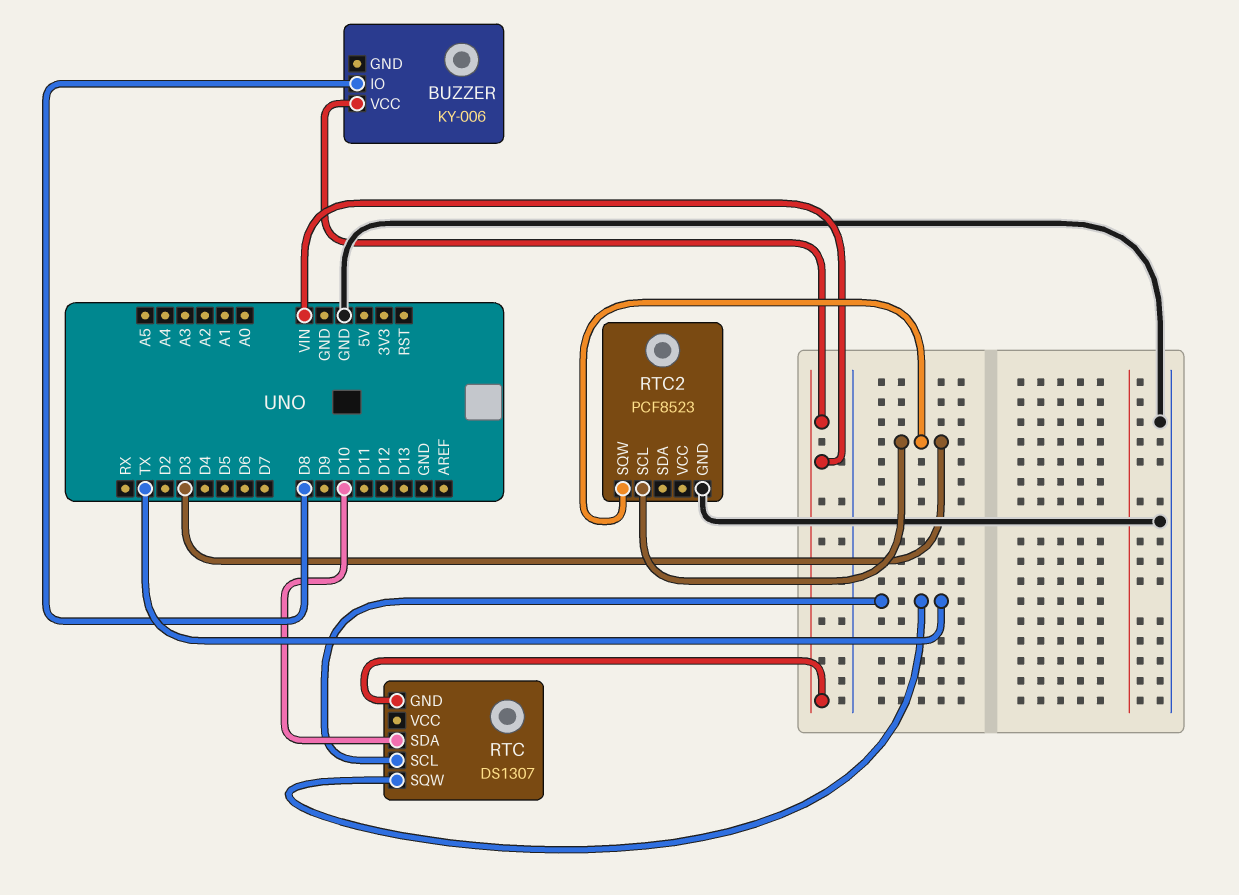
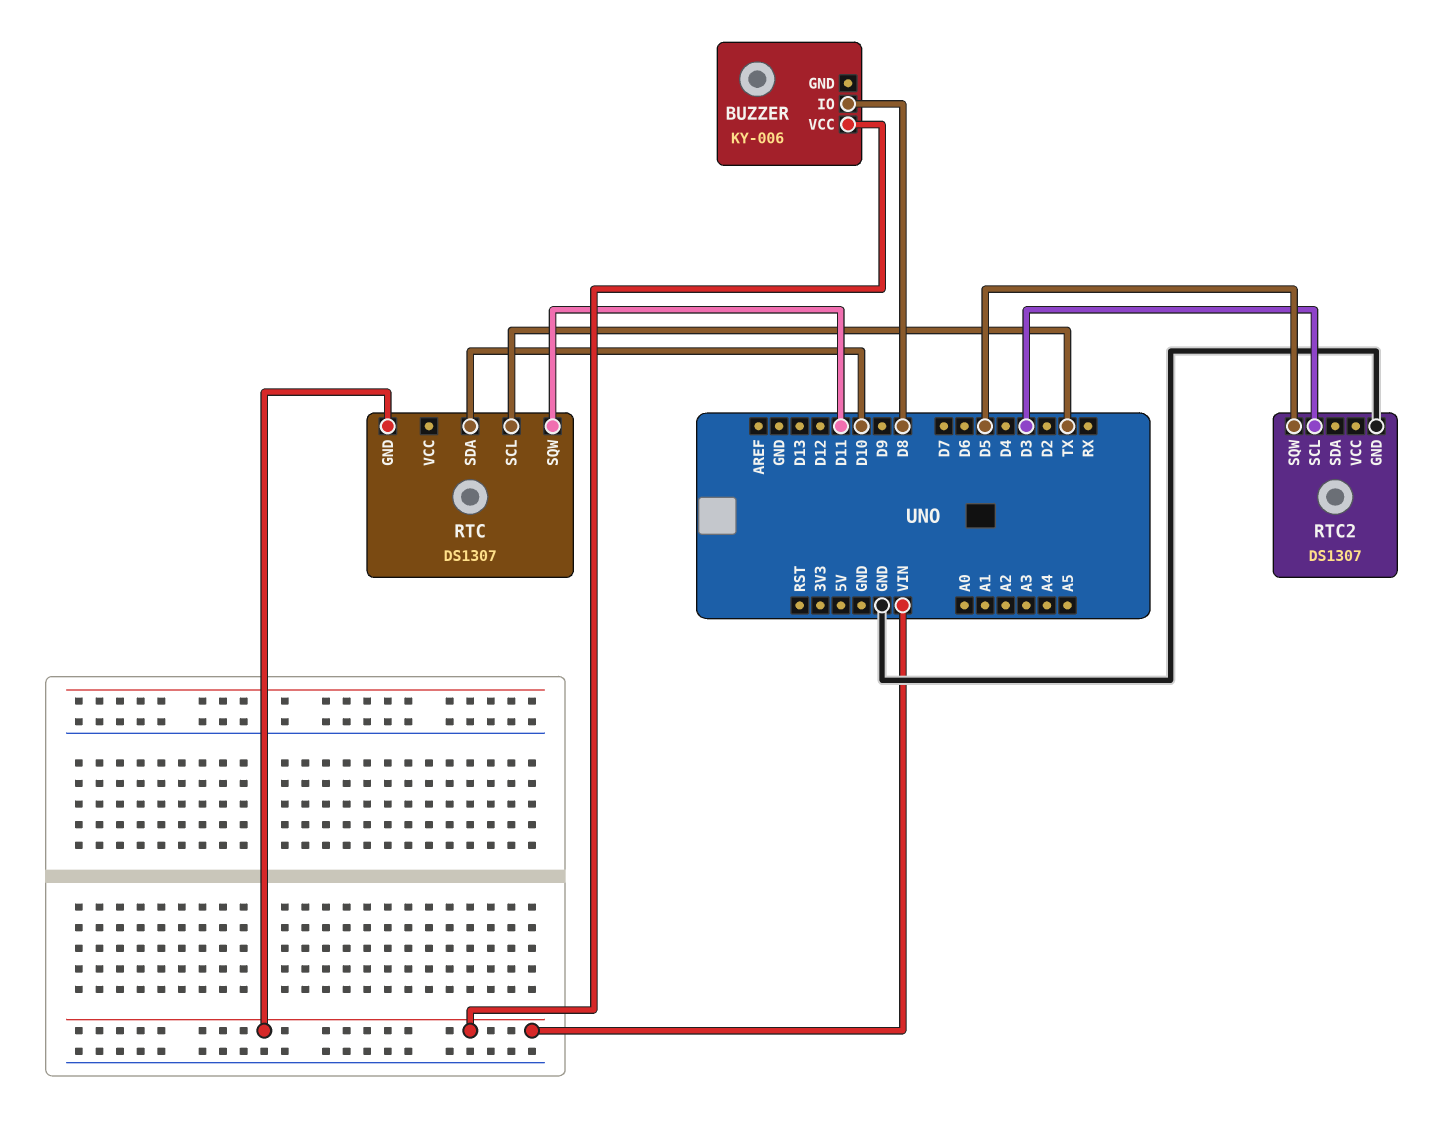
RTC pin SQW: TX -> D11
RTC2: PCF8523 -> DS1307
RTC2 pin SQW: D3 -> D5

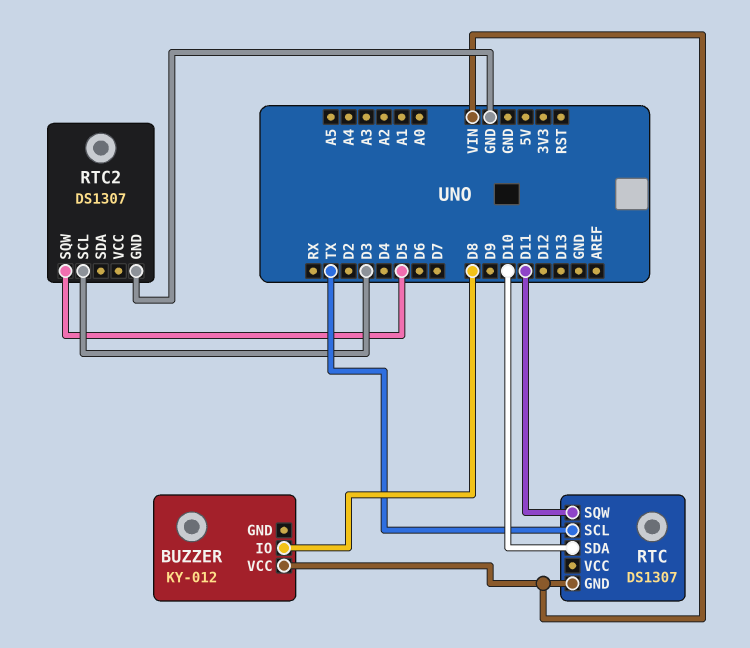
BUZZER: KY-006 -> KY-012

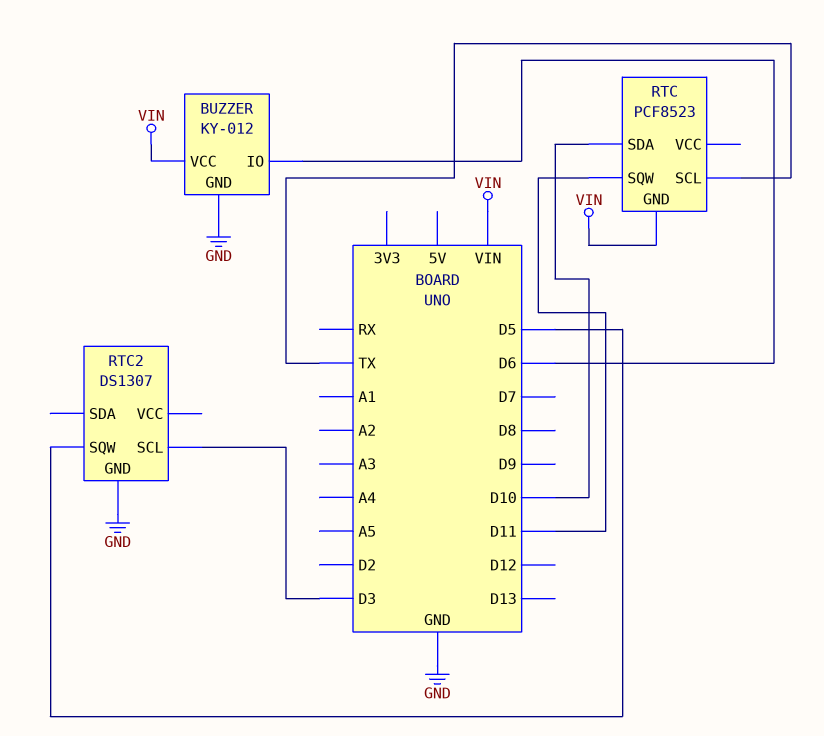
BUZZER pin GND: none -> GND
BUZZER pin IO: D8 -> D6
RTC: DS1307 -> PCF8523

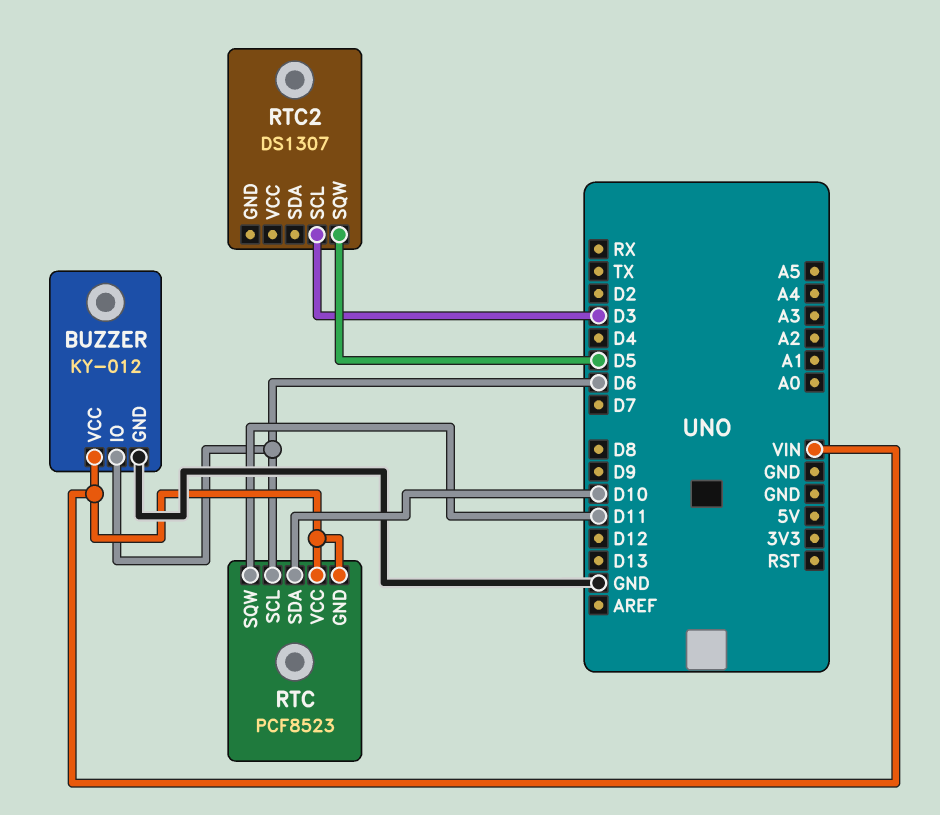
RTC pin SCL: TX -> D6
RTC pin VCC: none -> VIN
RTC2 pin GND: GND -> none

